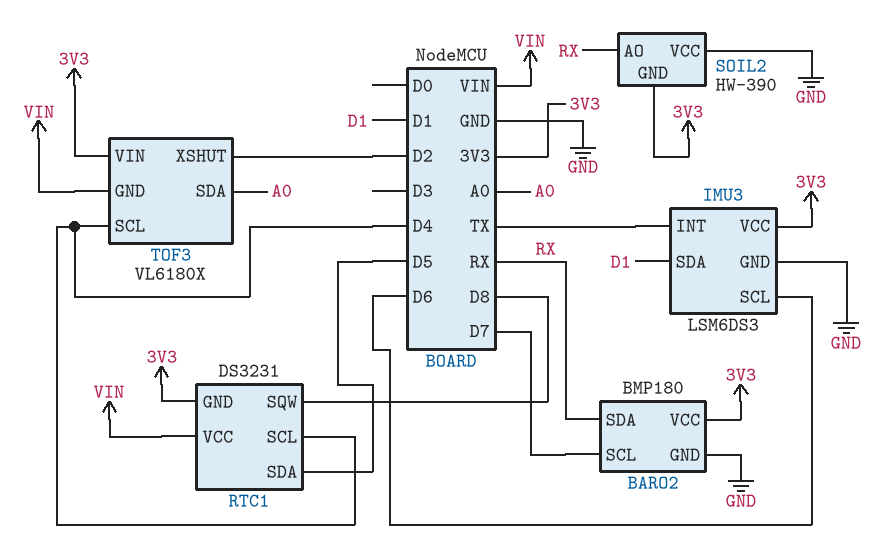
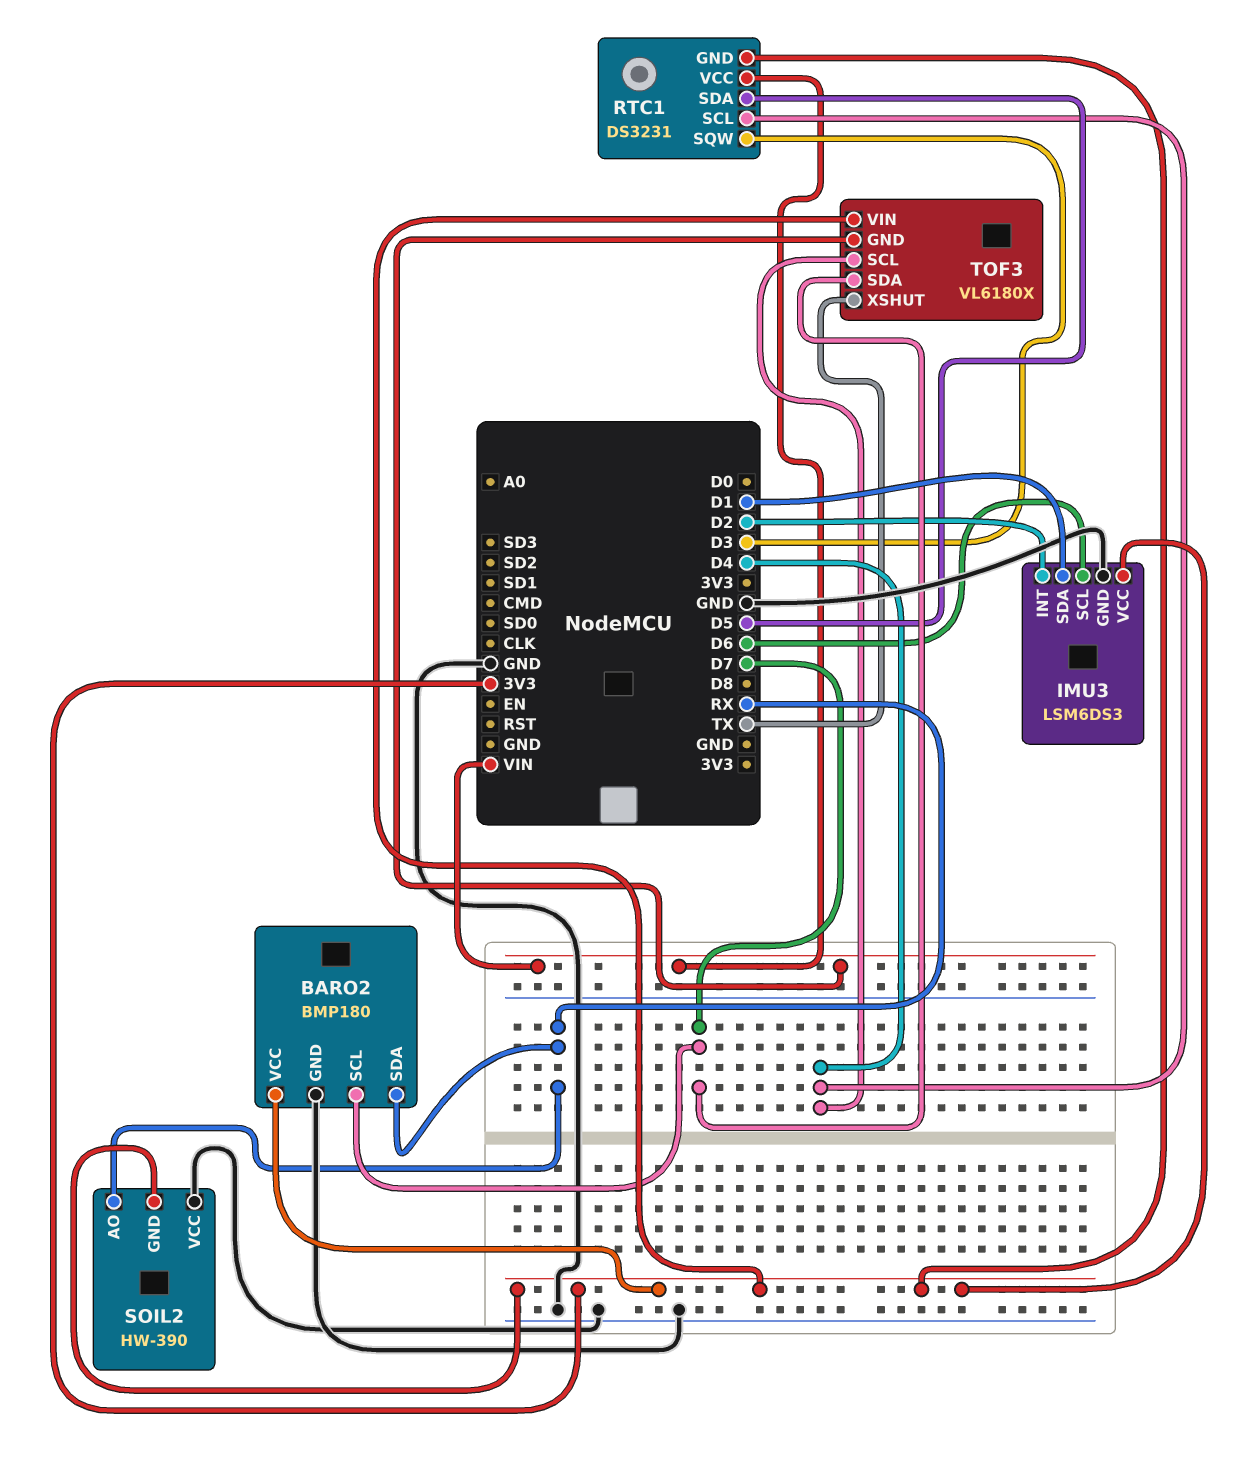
IMU3 pin INT: TX -> D2
RTC1 pin SQW: D8 -> D3
TOF3 pin SDA: A0 -> D7
TOF3 pin XSHUT: D2 -> TX

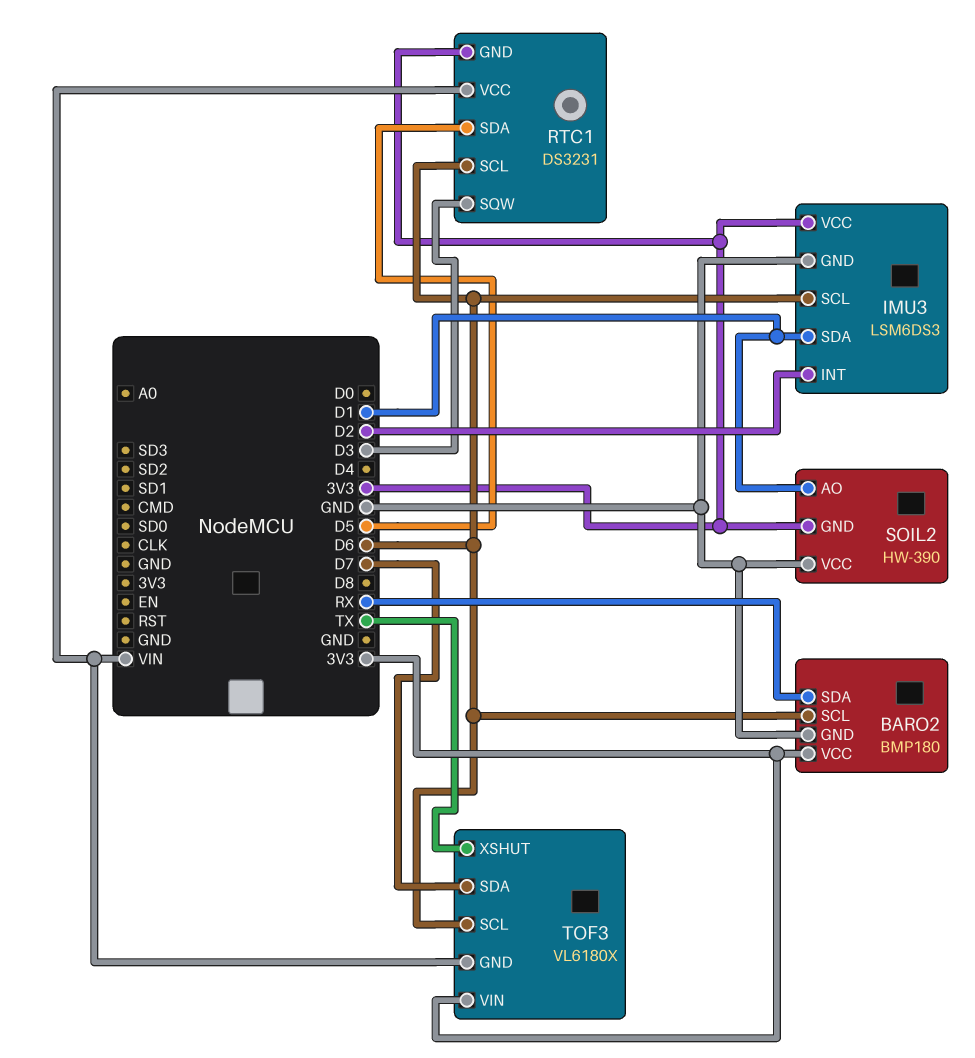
BARO2 pin SCL: D7 -> D6
RTC1 pin SCL: D4 -> D6
SOIL2 pin AO: RX -> D1
TOF3 pin SCL: D4 -> D6

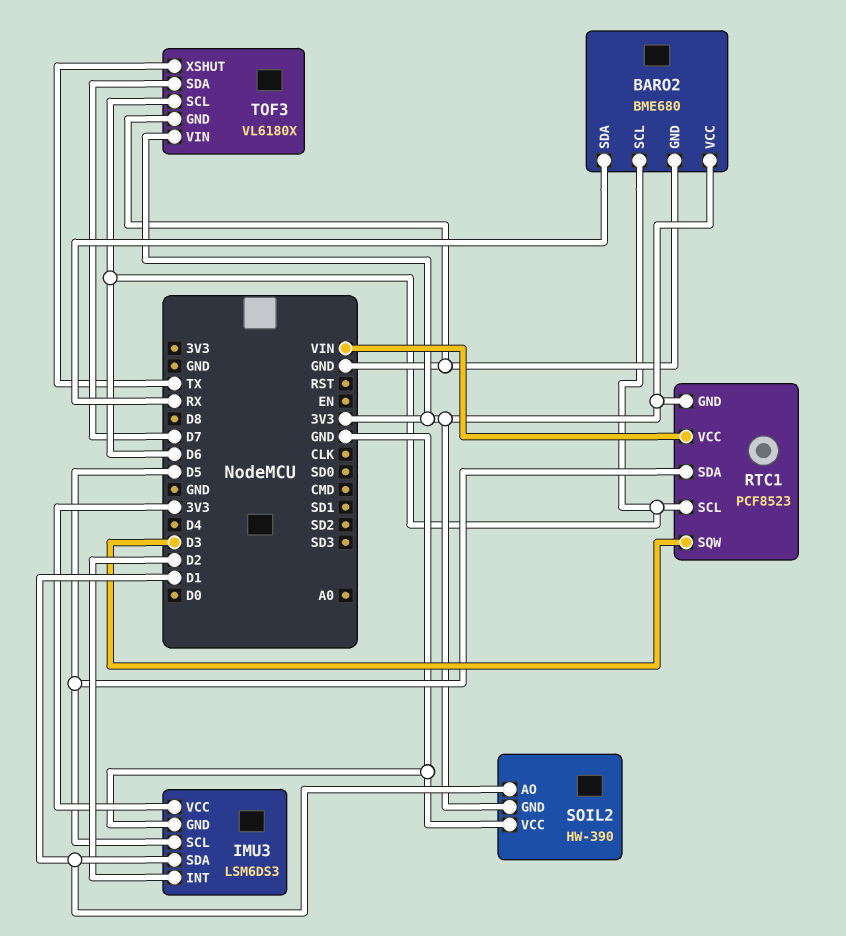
BARO2: BMP180 -> BME680
IMU3 pin SCL: D6 -> D5
RTC1: DS3231 -> PCF8523
TOF3 pin GND: VIN -> GND

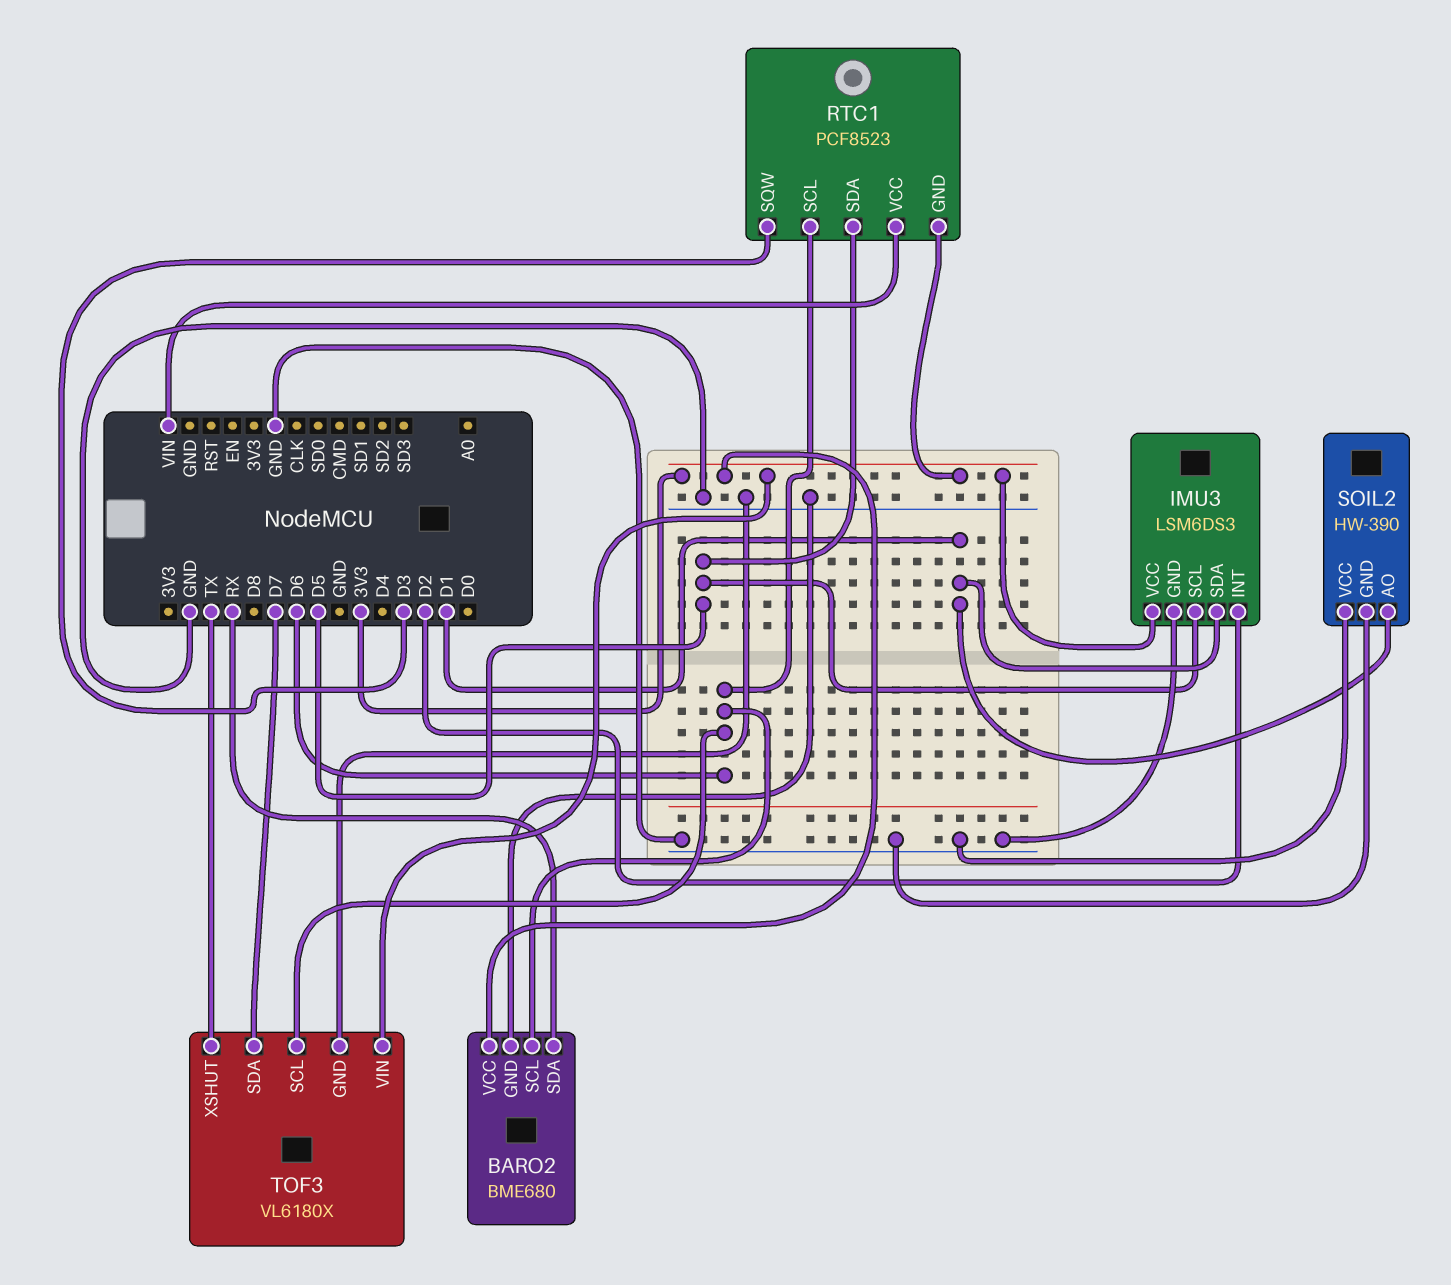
SOIL2 pin GND: 3V3 -> GND

